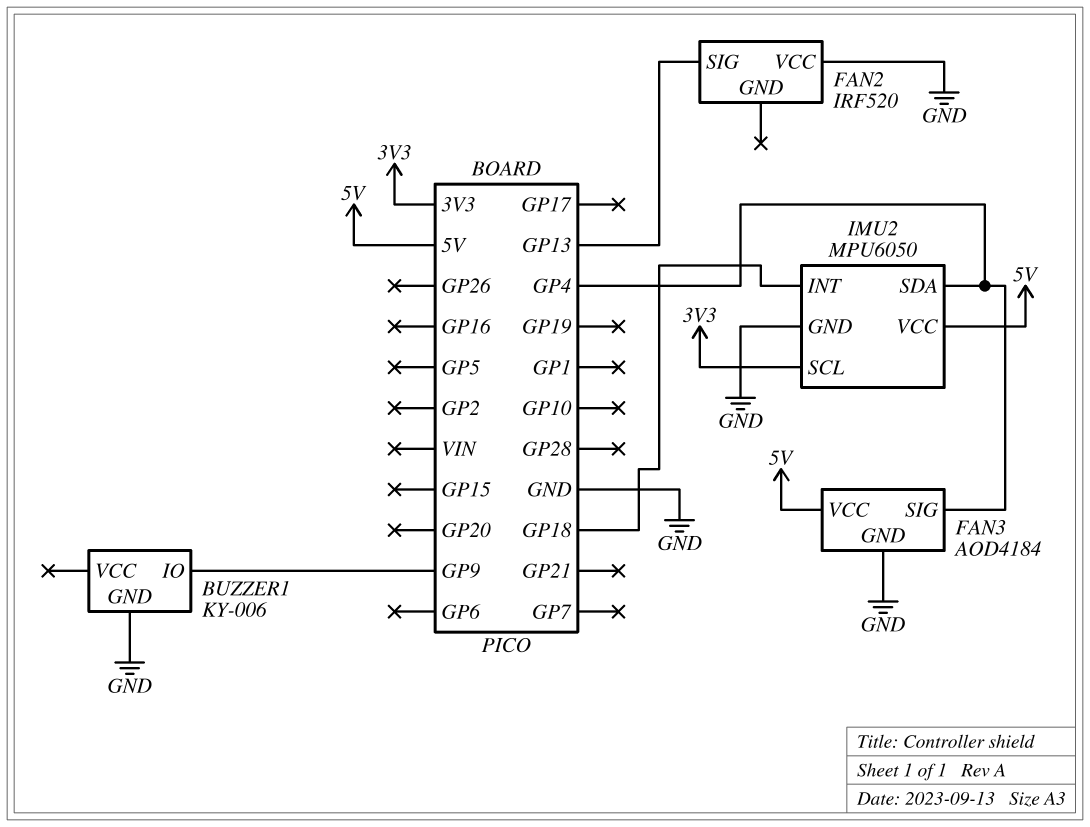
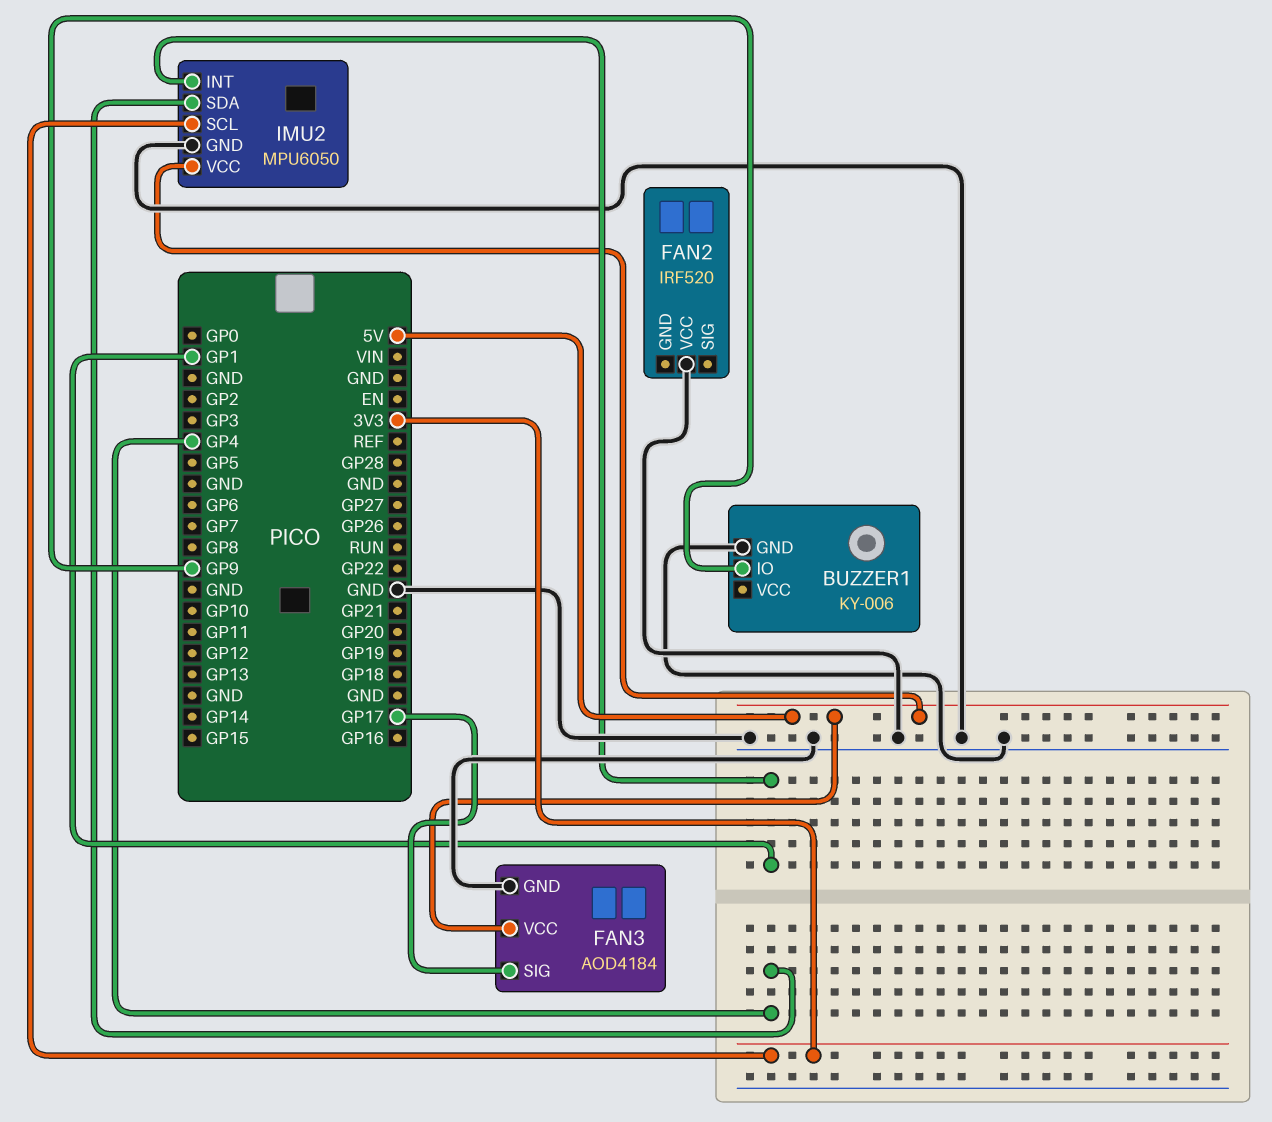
FAN2 pin SIG: GP13 -> none
FAN3 pin SIG: GP4 -> GP17
IMU2 pin INT: GP18 -> GP1

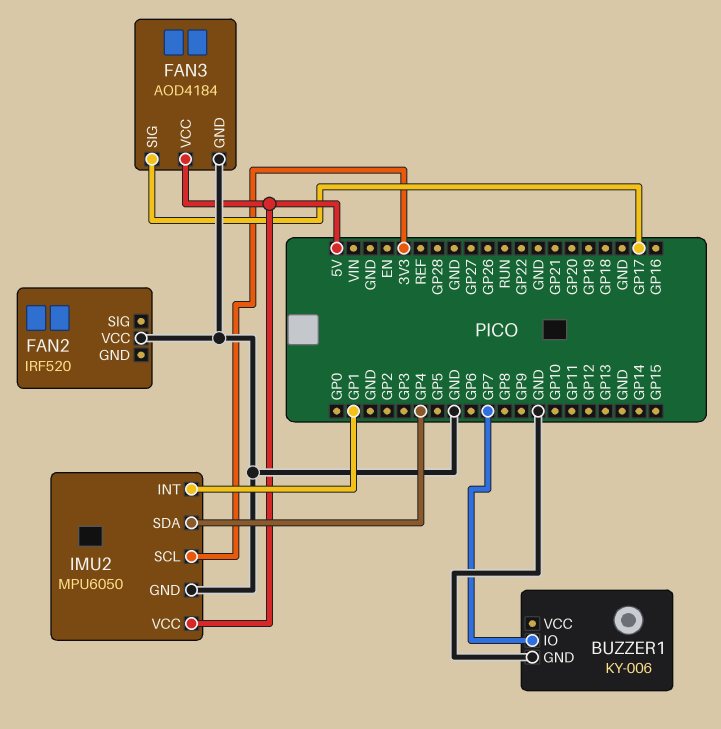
BUZZER1 pin IO: GP9 -> GP7

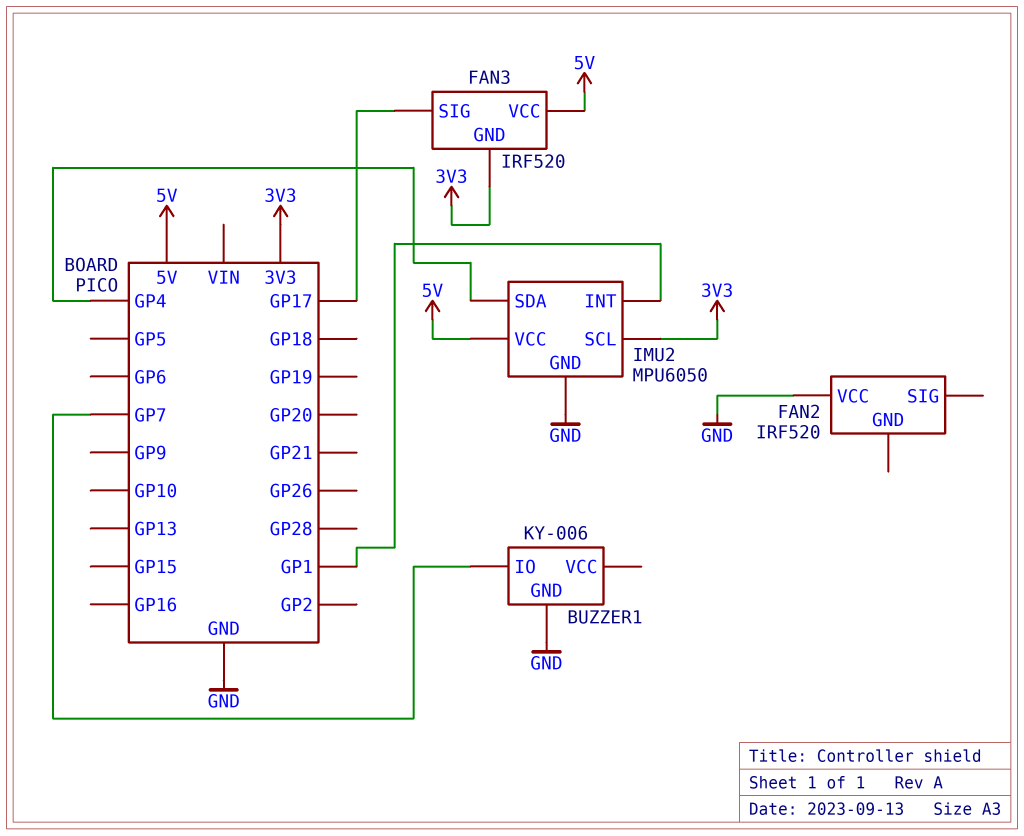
FAN3: AOD4184 -> IRF520
FAN3 pin GND: GND -> 3V3

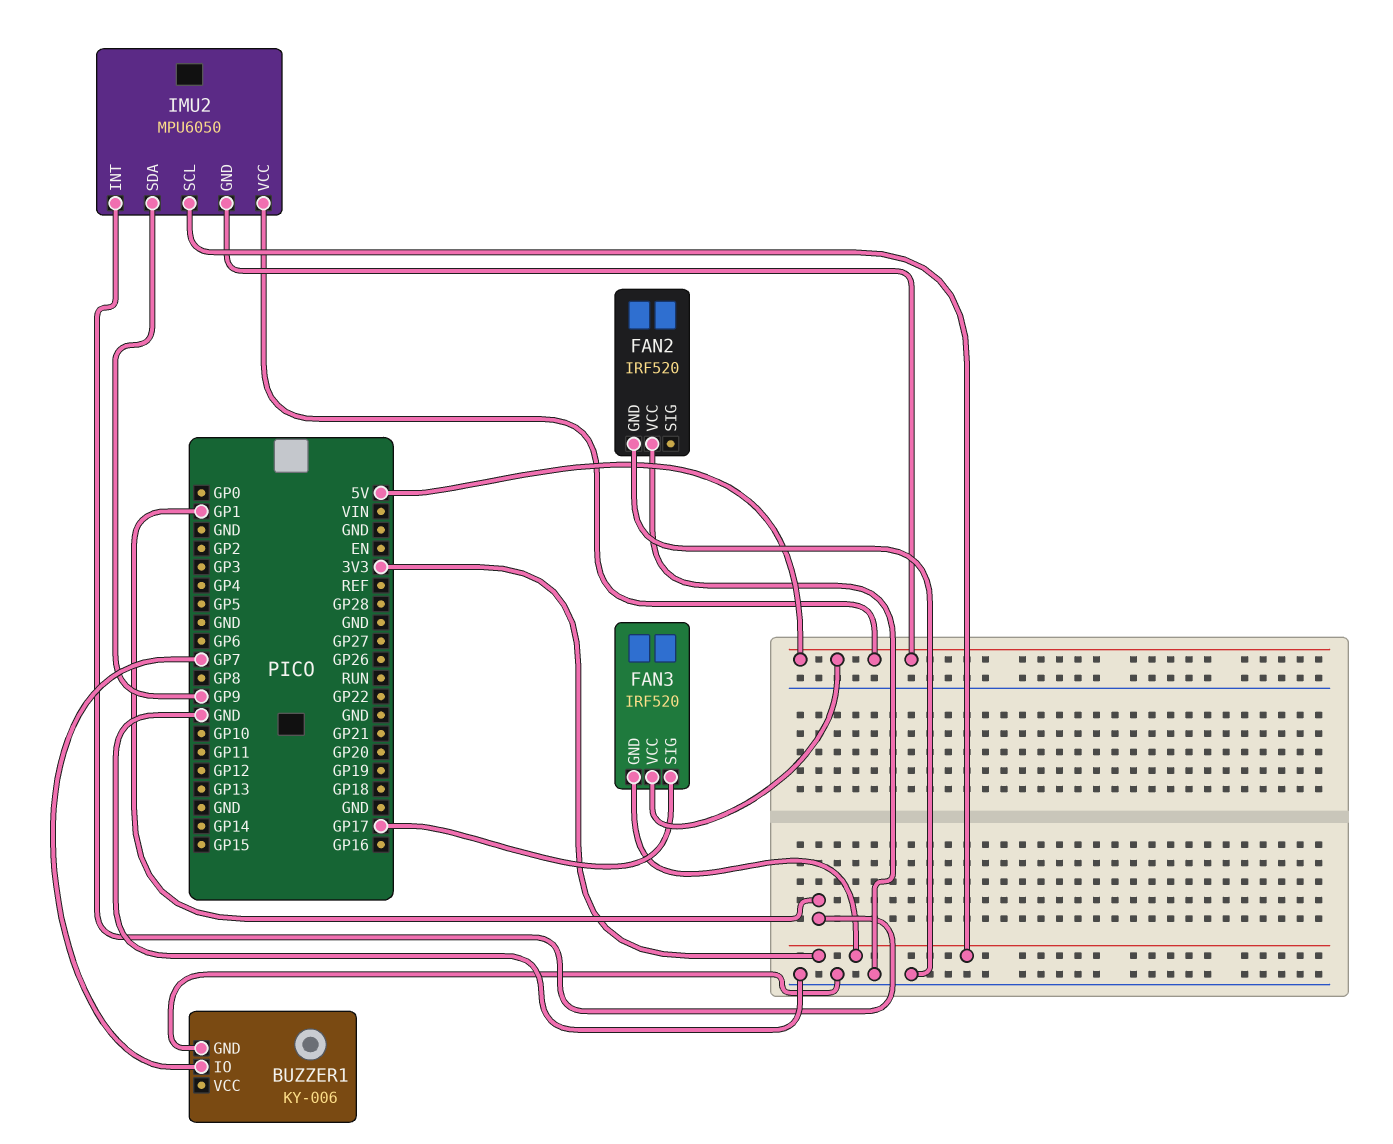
FAN2 pin GND: none -> GND
IMU2 pin GND: GND -> 5V
IMU2 pin SDA: GP4 -> GP9

